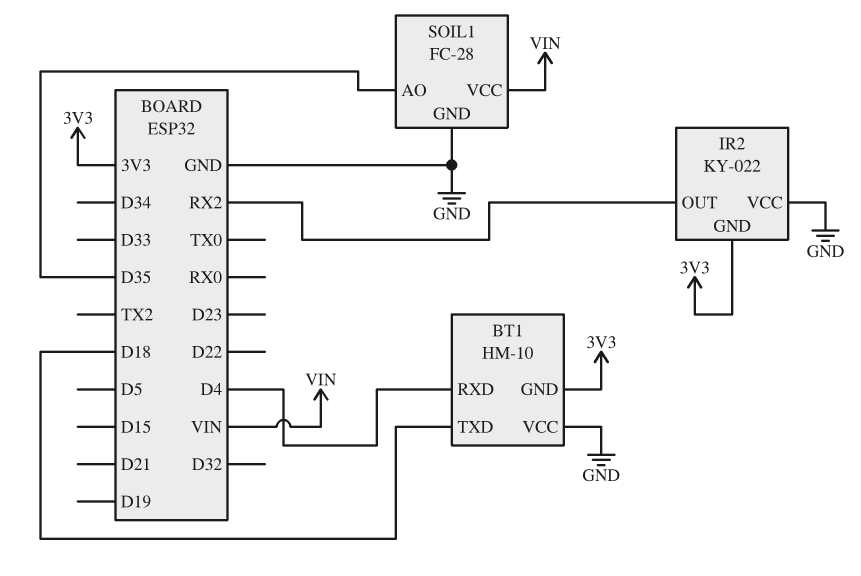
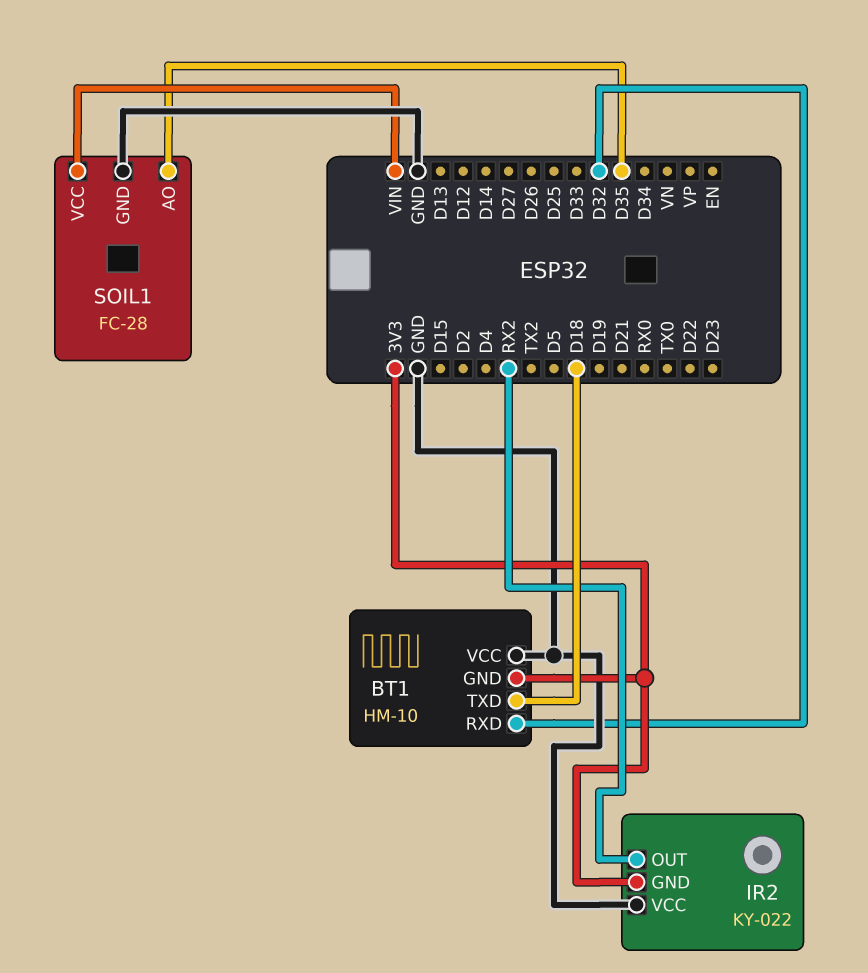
BT1 pin RXD: D4 -> D32

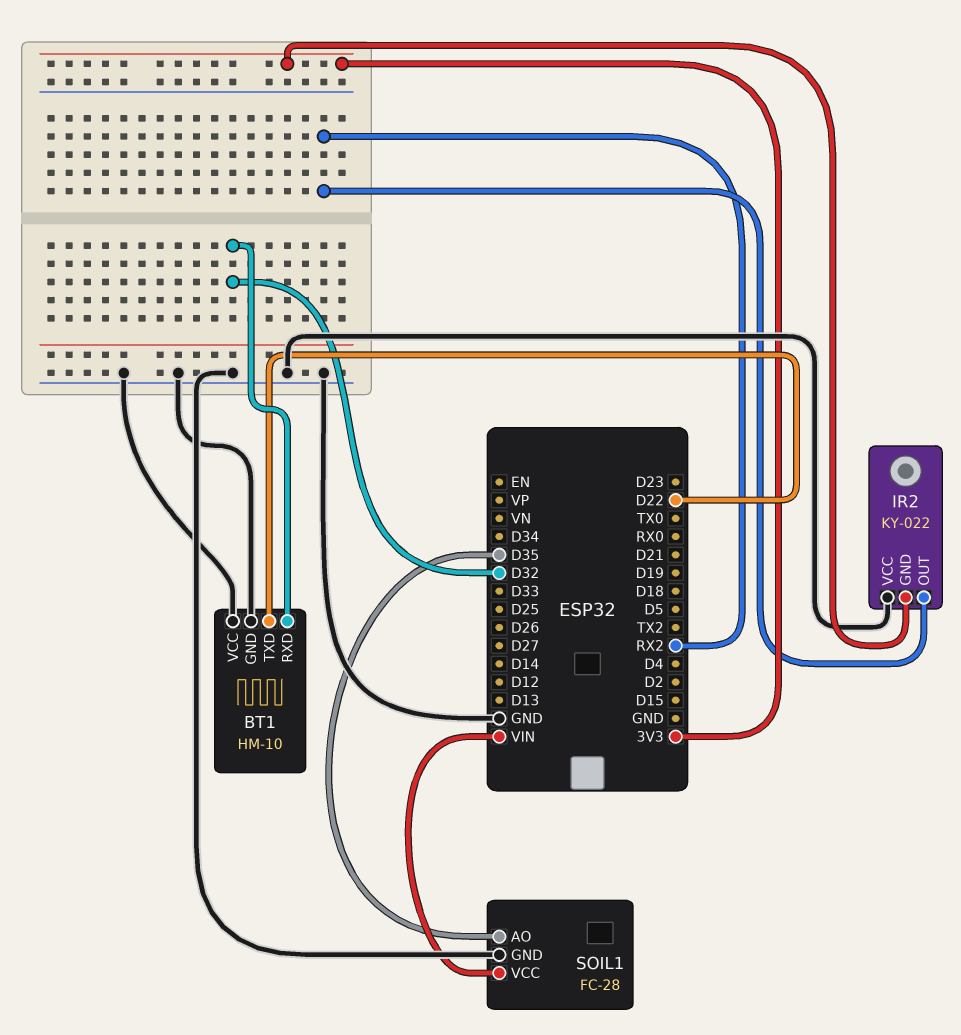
BT1 pin GND: 3V3 -> GND
BT1 pin TXD: D18 -> D22

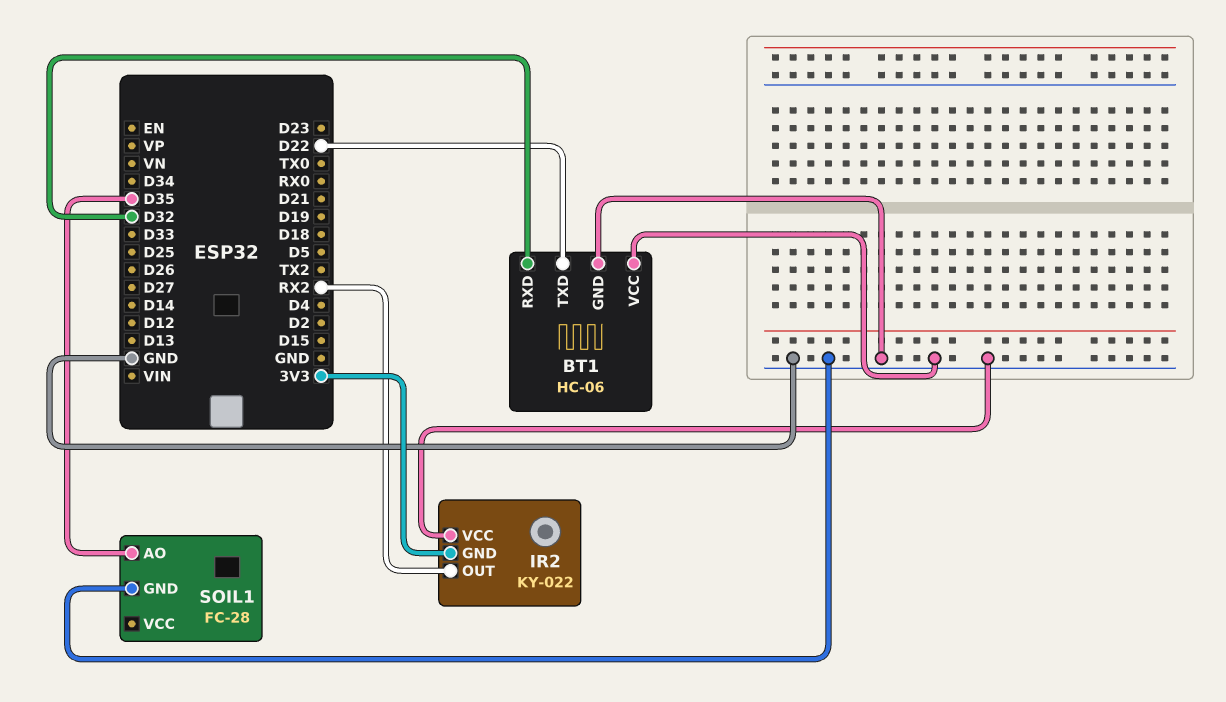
BT1: HM-10 -> HC-06
SOIL1 pin VCC: VIN -> none

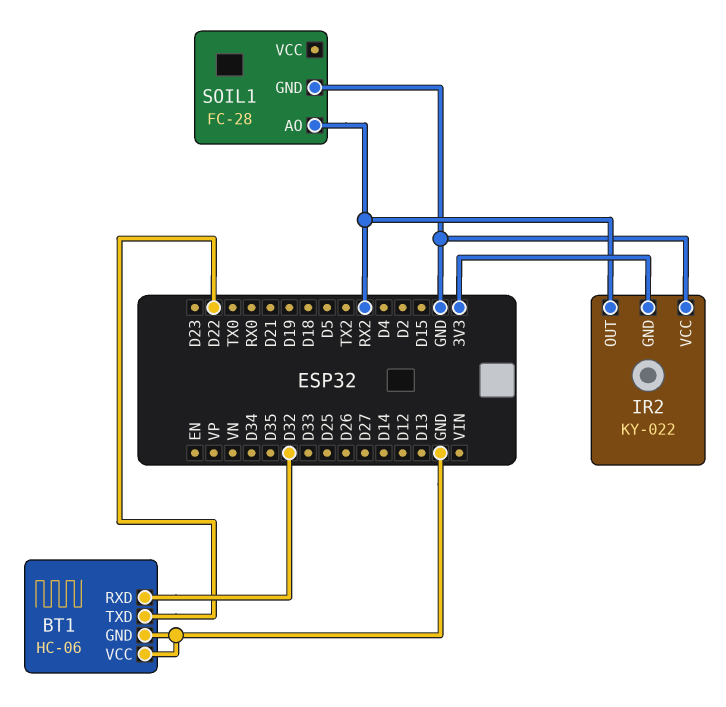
SOIL1 pin AO: D35 -> RX2

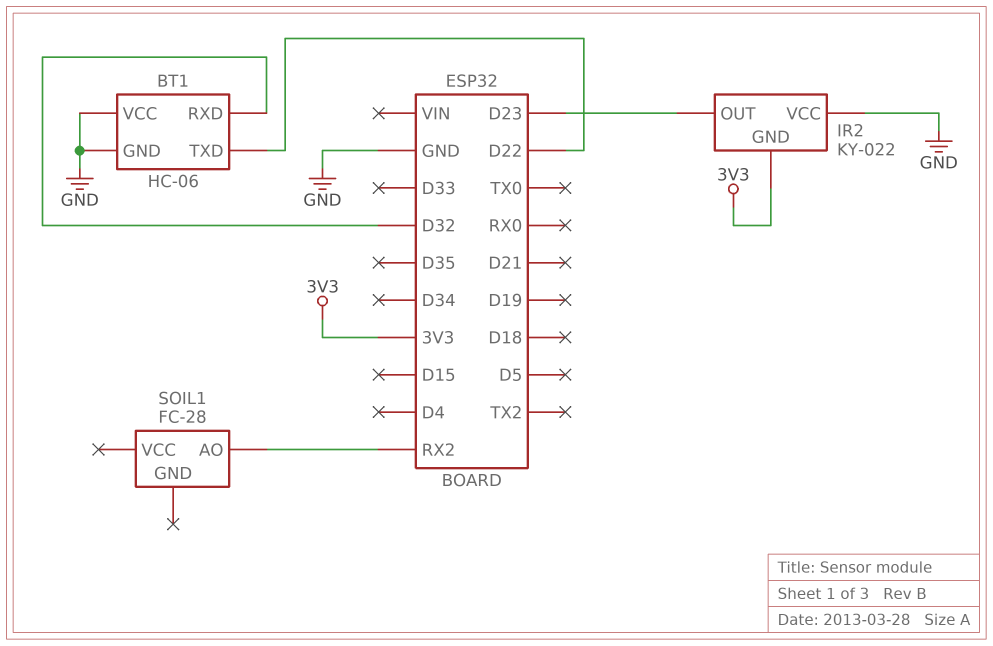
IR2 pin OUT: RX2 -> D23
SOIL1 pin GND: GND -> none

